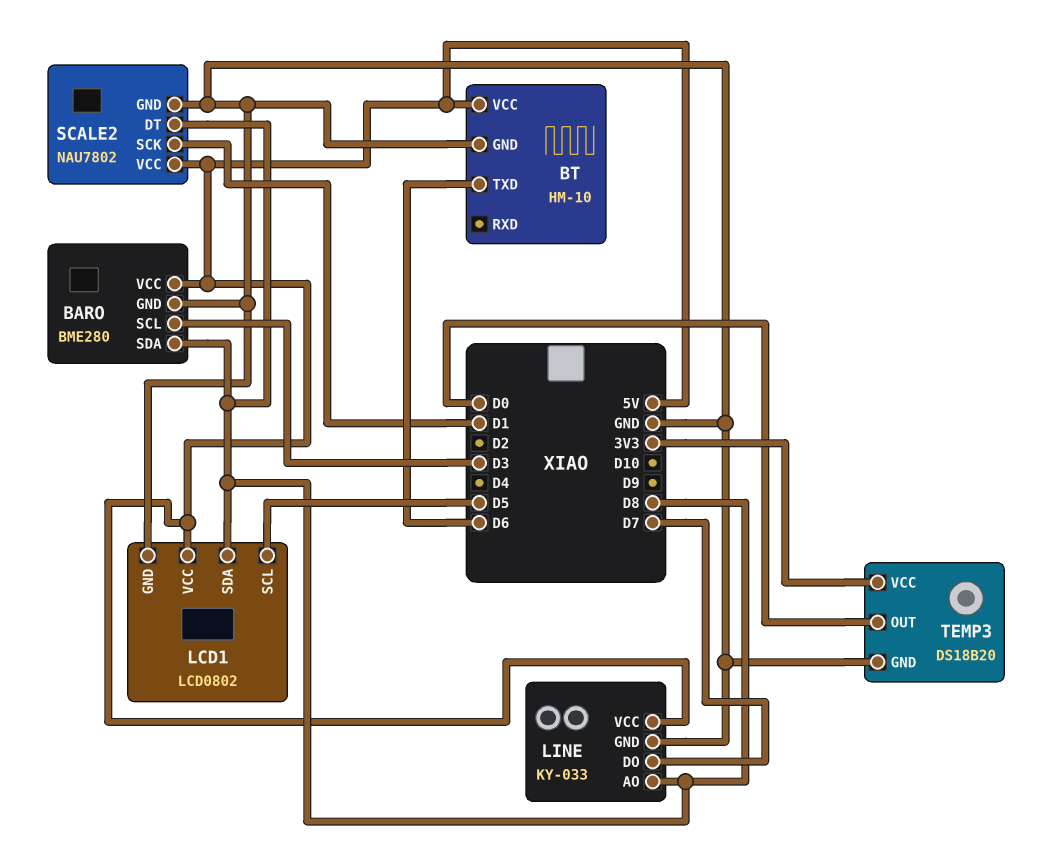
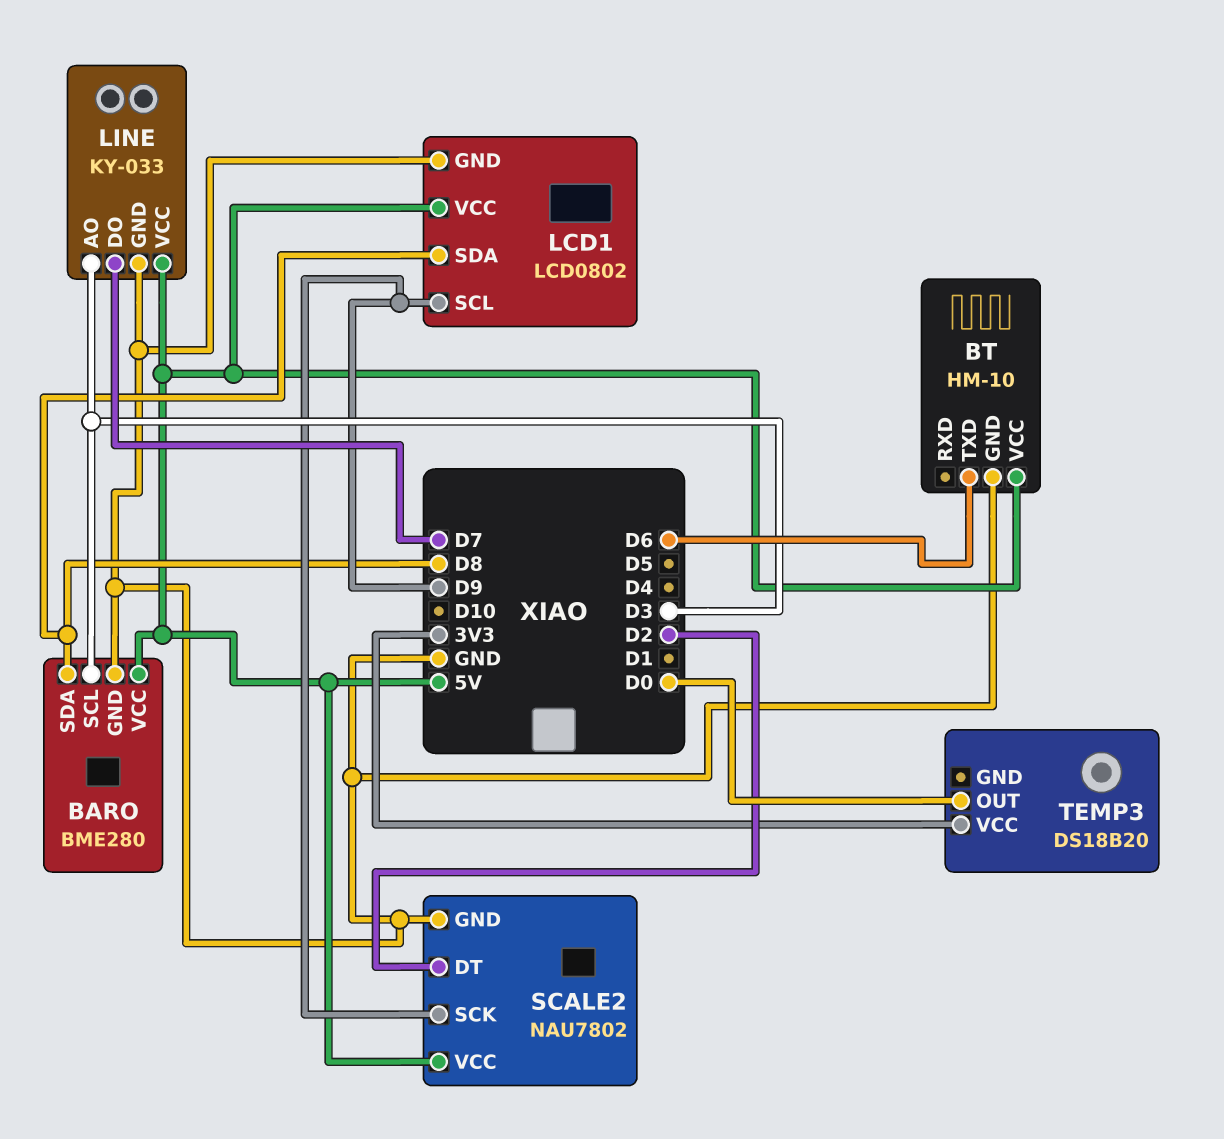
LCD1 pin SCL: D5 -> D9
LINE pin AO: D8 -> D3
SCALE2 pin DT: D8 -> D2
SCALE2 pin SCK: D1 -> D9
TEMP3 pin GND: GND -> none

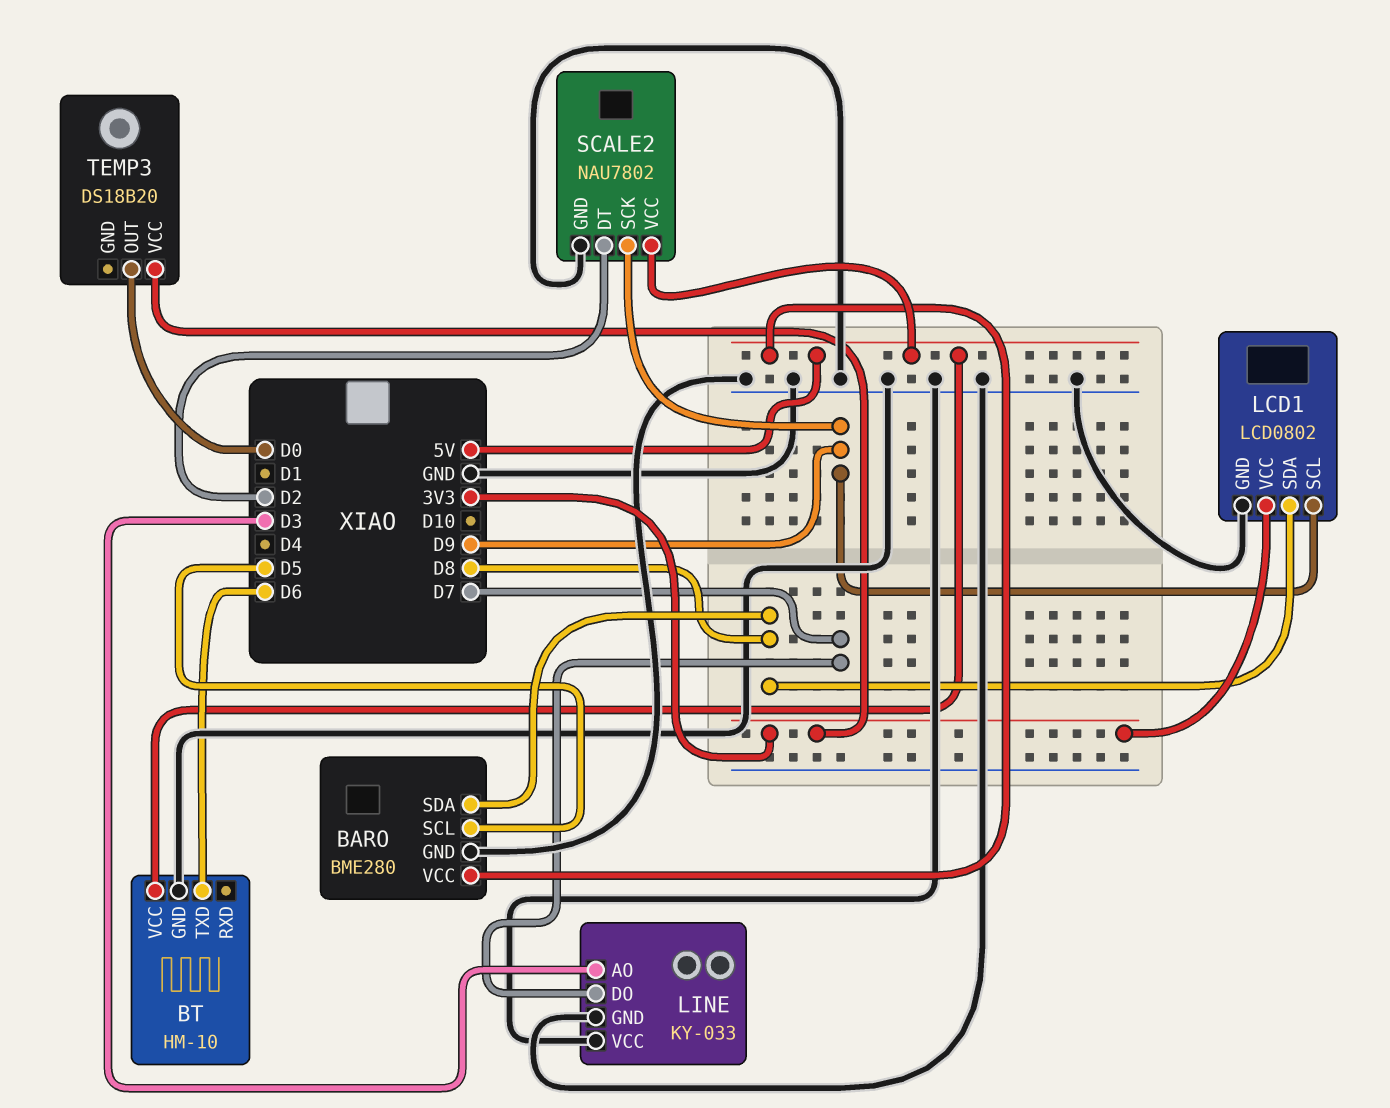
BARO pin SCL: D3 -> D5
LCD1 pin VCC: 5V -> 3V3
LINE pin VCC: 5V -> GND

